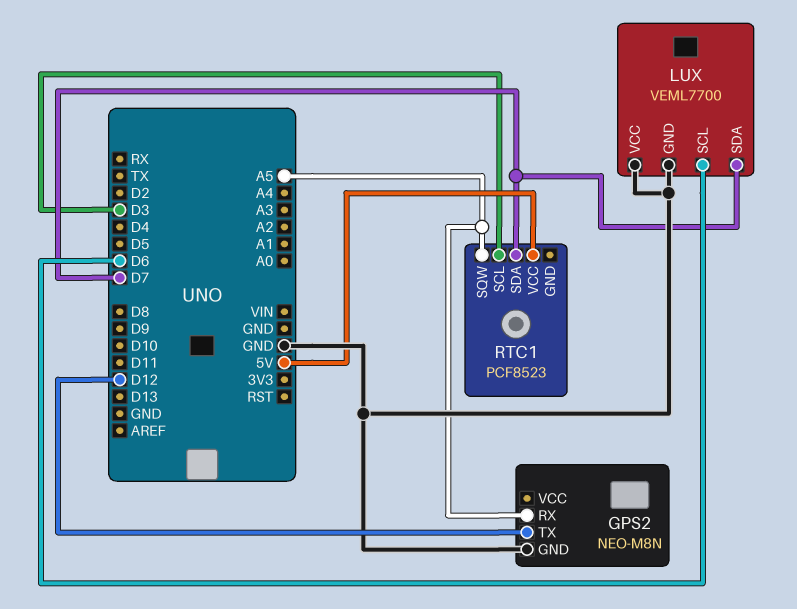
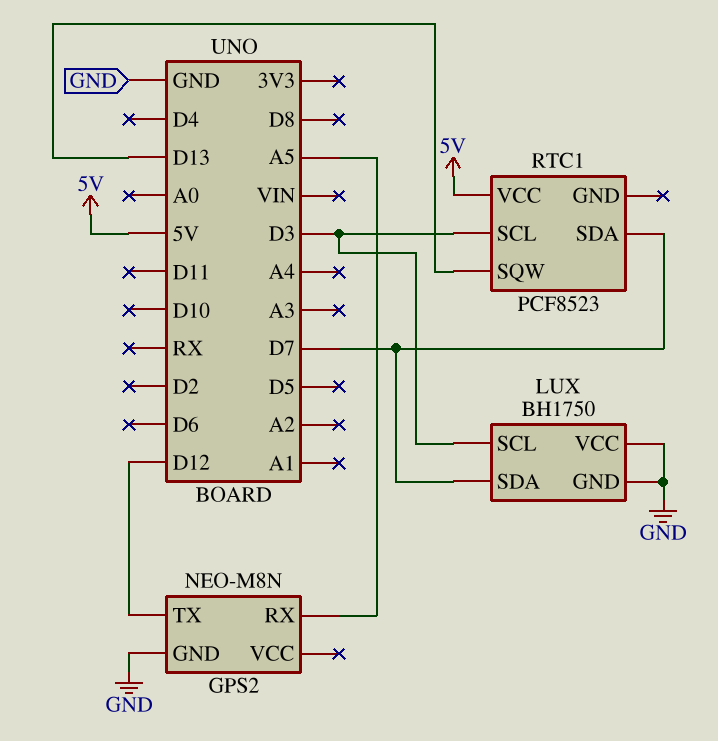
LUX: VEML7700 -> BH1750
LUX pin SCL: D6 -> D3
RTC1 pin SQW: A5 -> D13

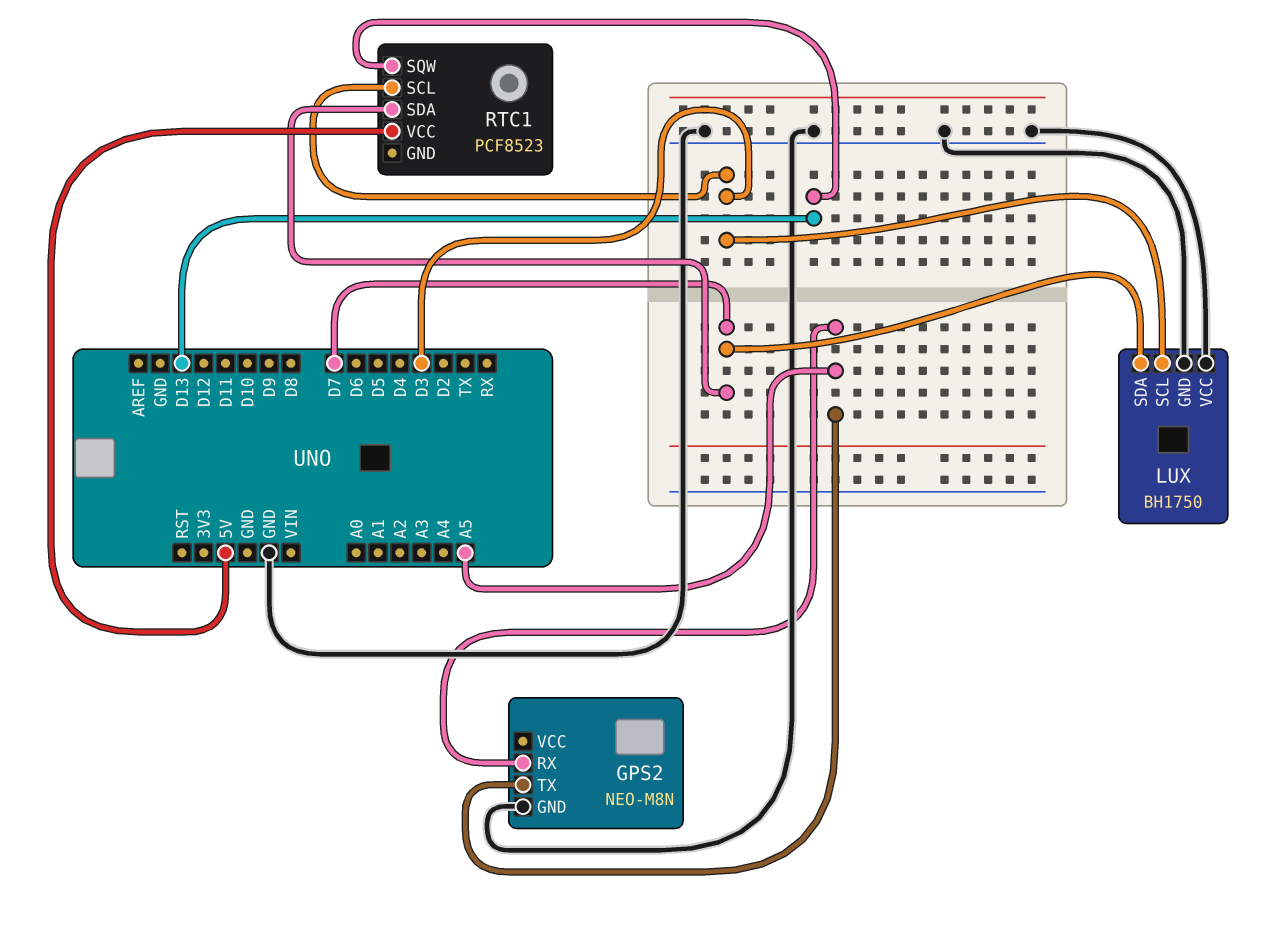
GPS2 pin TX: D12 -> A5

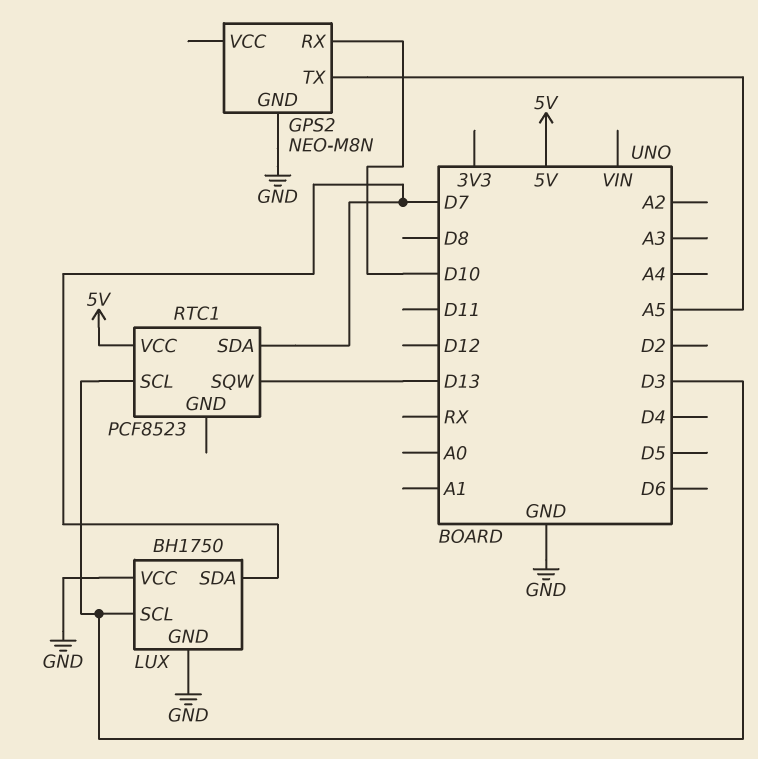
GPS2 pin RX: A5 -> D10

